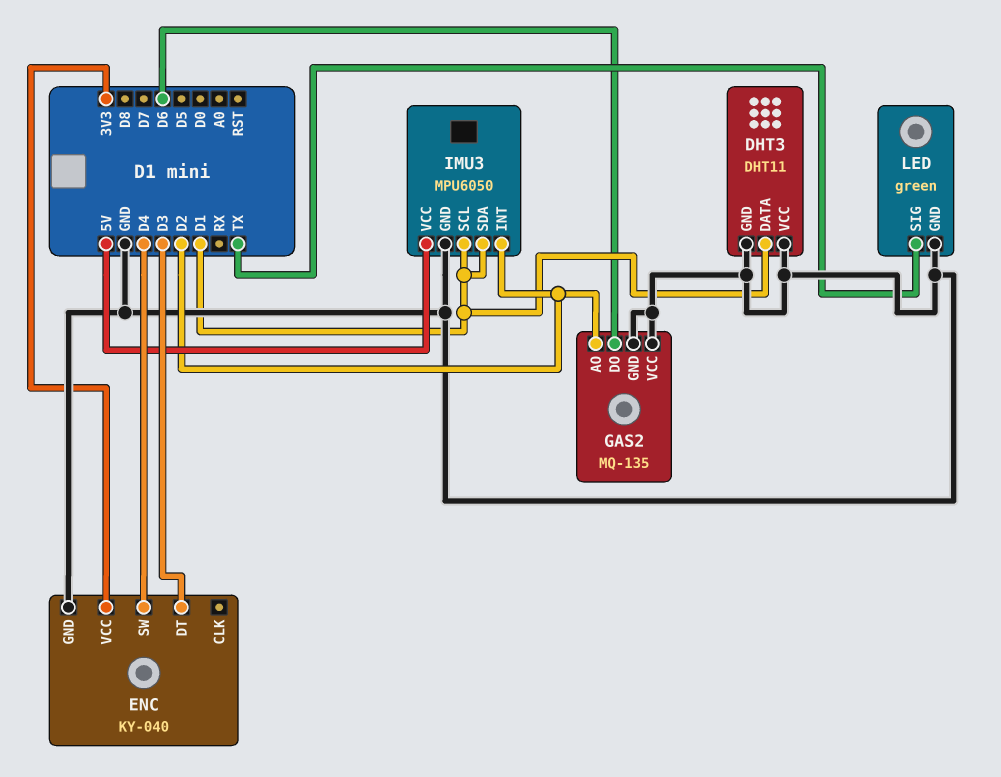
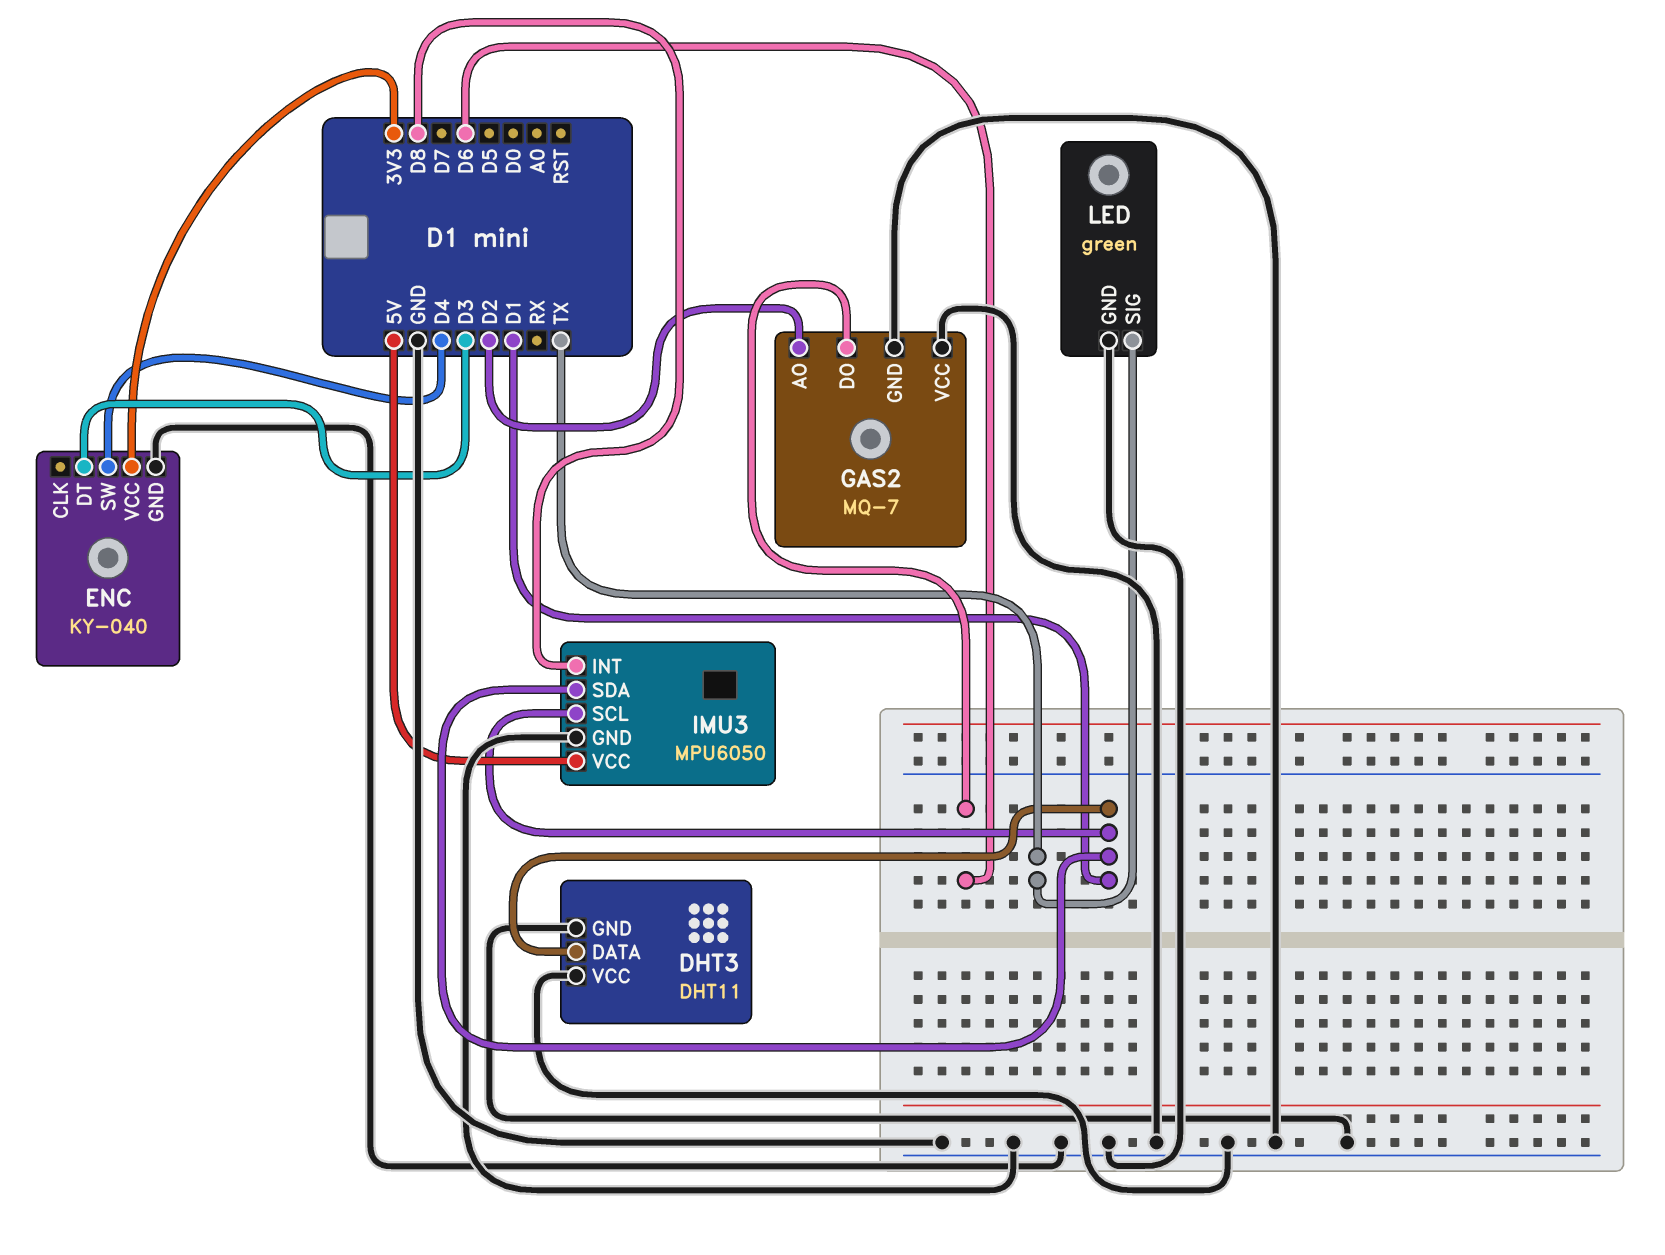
GAS2: MQ-135 -> MQ-7
IMU3 pin INT: D2 -> D8

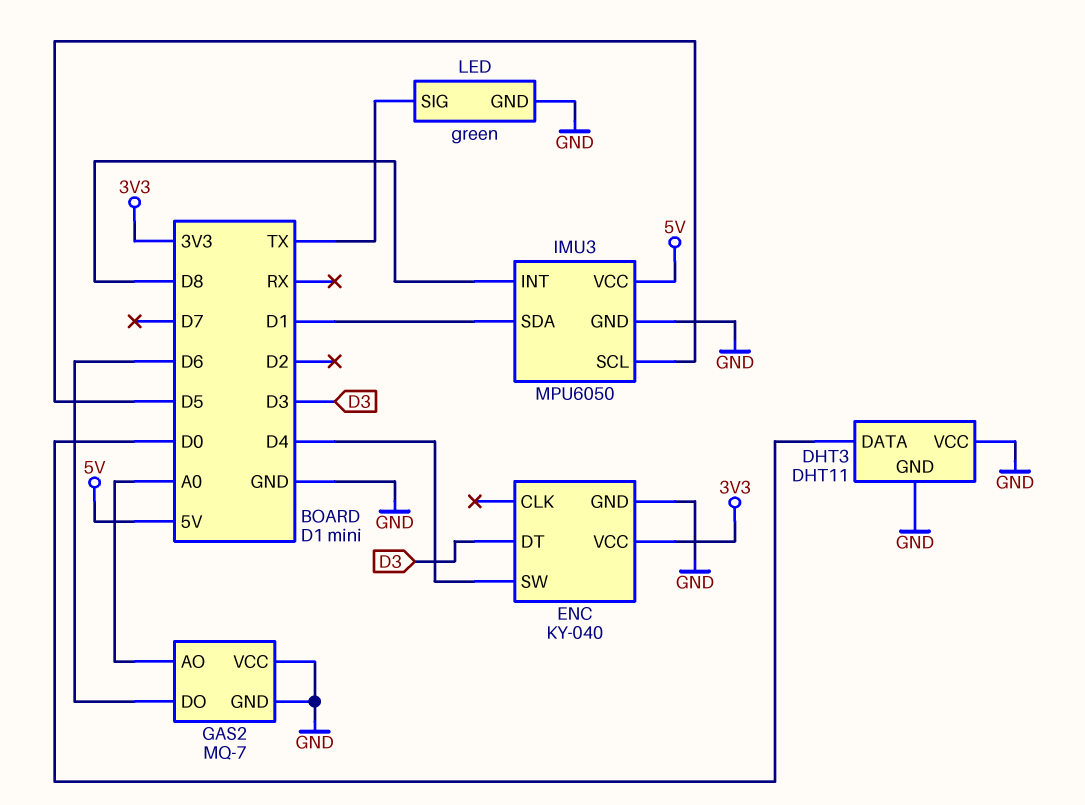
DHT3 pin DATA: D1 -> D0
GAS2 pin AO: D2 -> A0
IMU3 pin SCL: D1 -> D5

